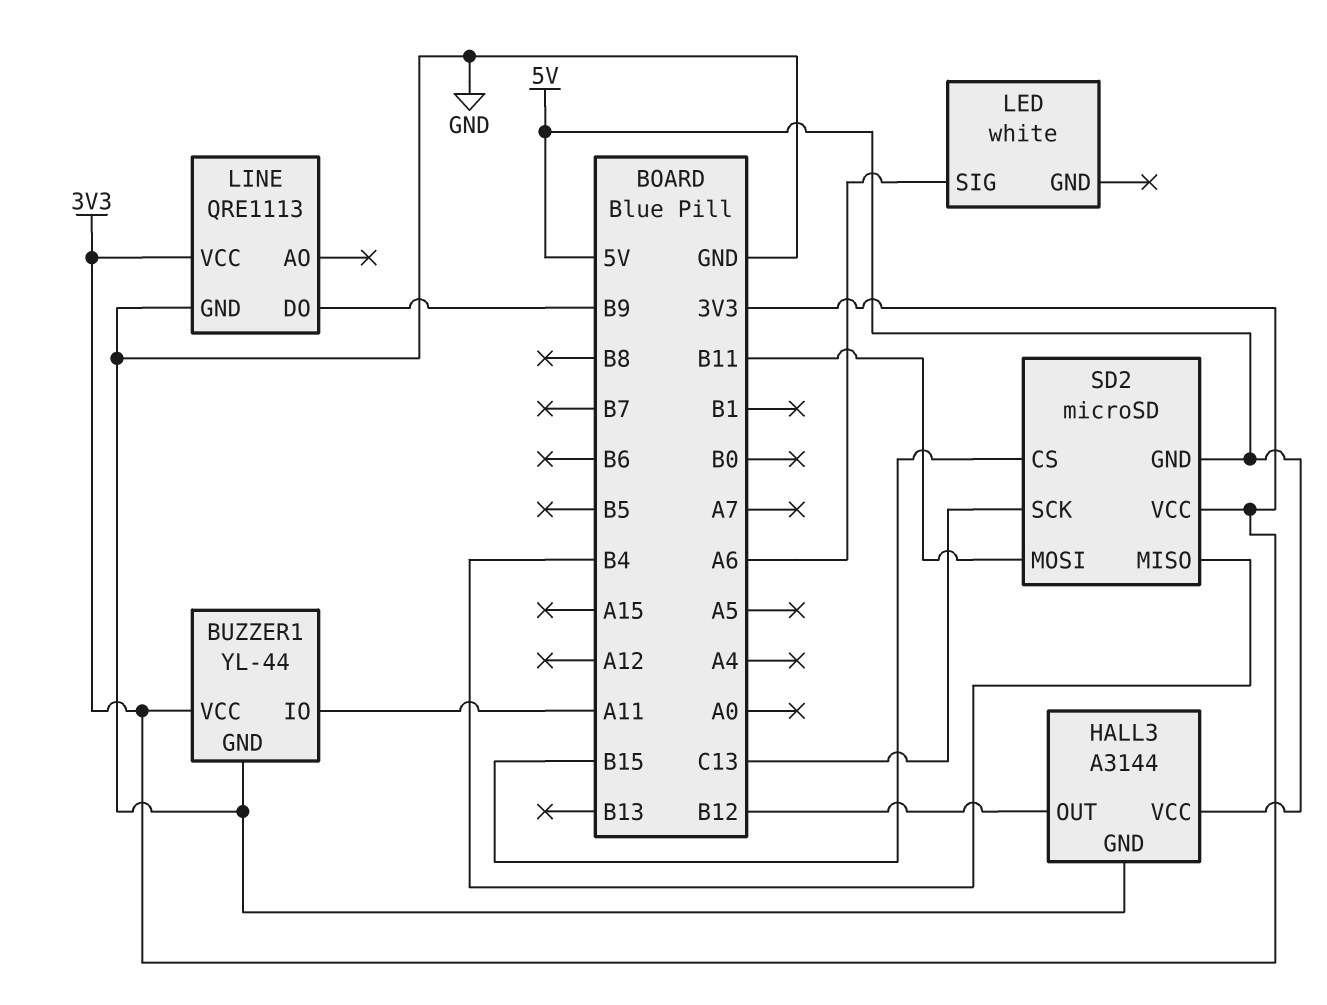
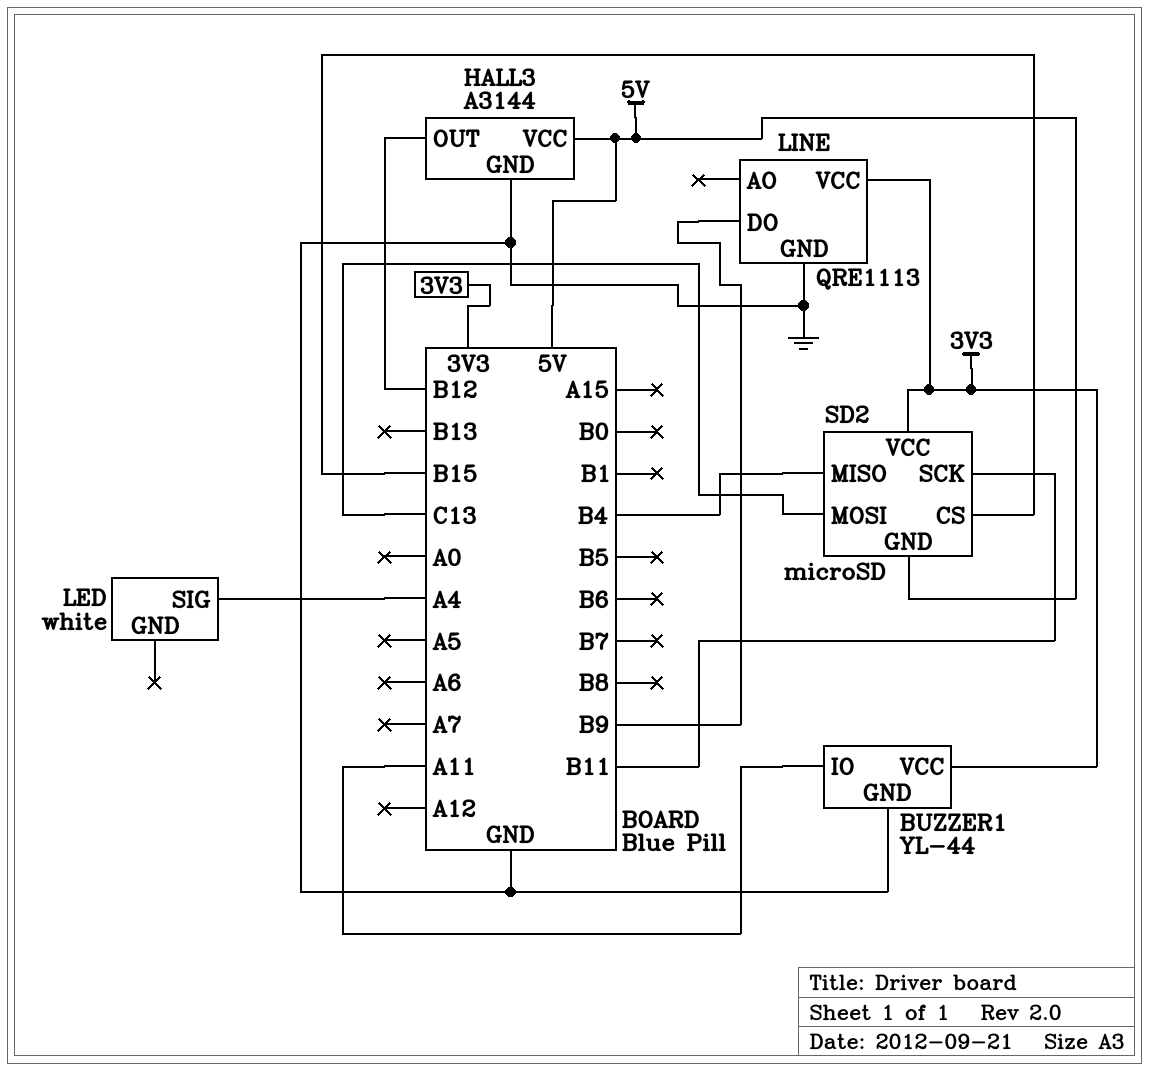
LED pin SIG: A6 -> A4
SD2 pin MOSI: B11 -> C13
SD2 pin SCK: C13 -> B11

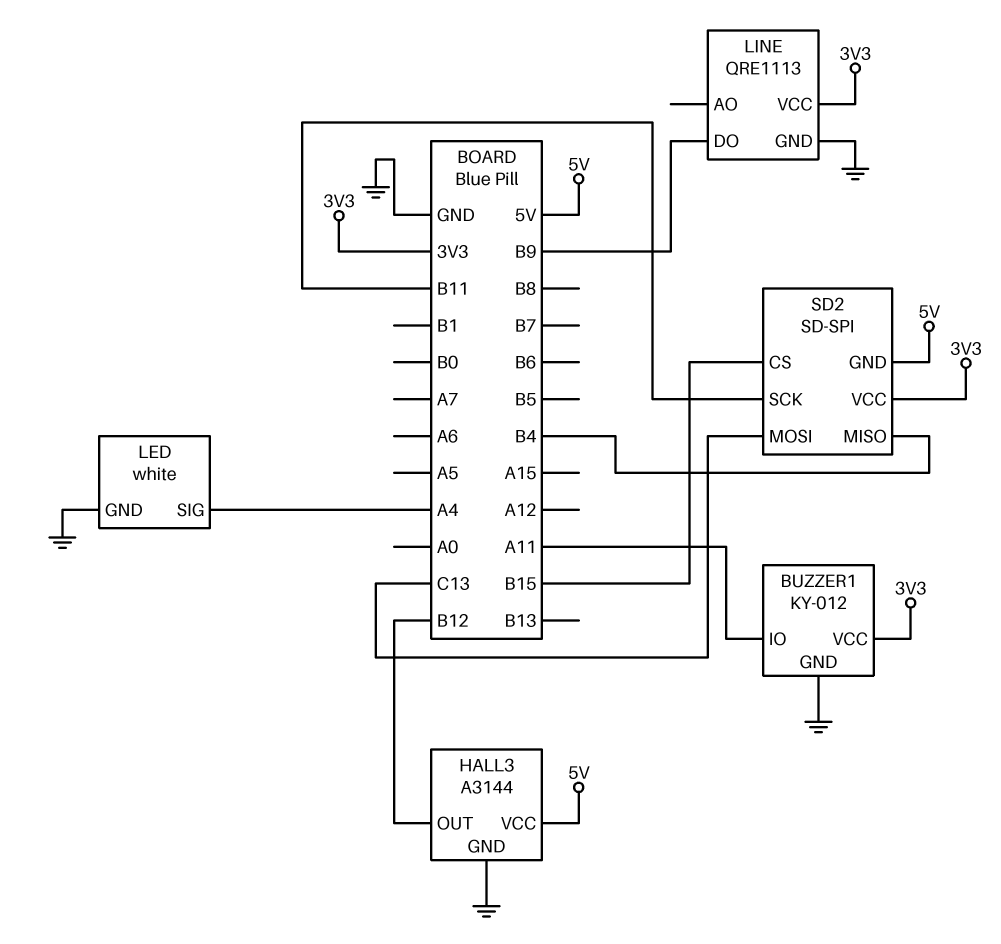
BUZZER1: YL-44 -> KY-012
LED pin GND: none -> GND
SD2: microSD -> SD-SPI

